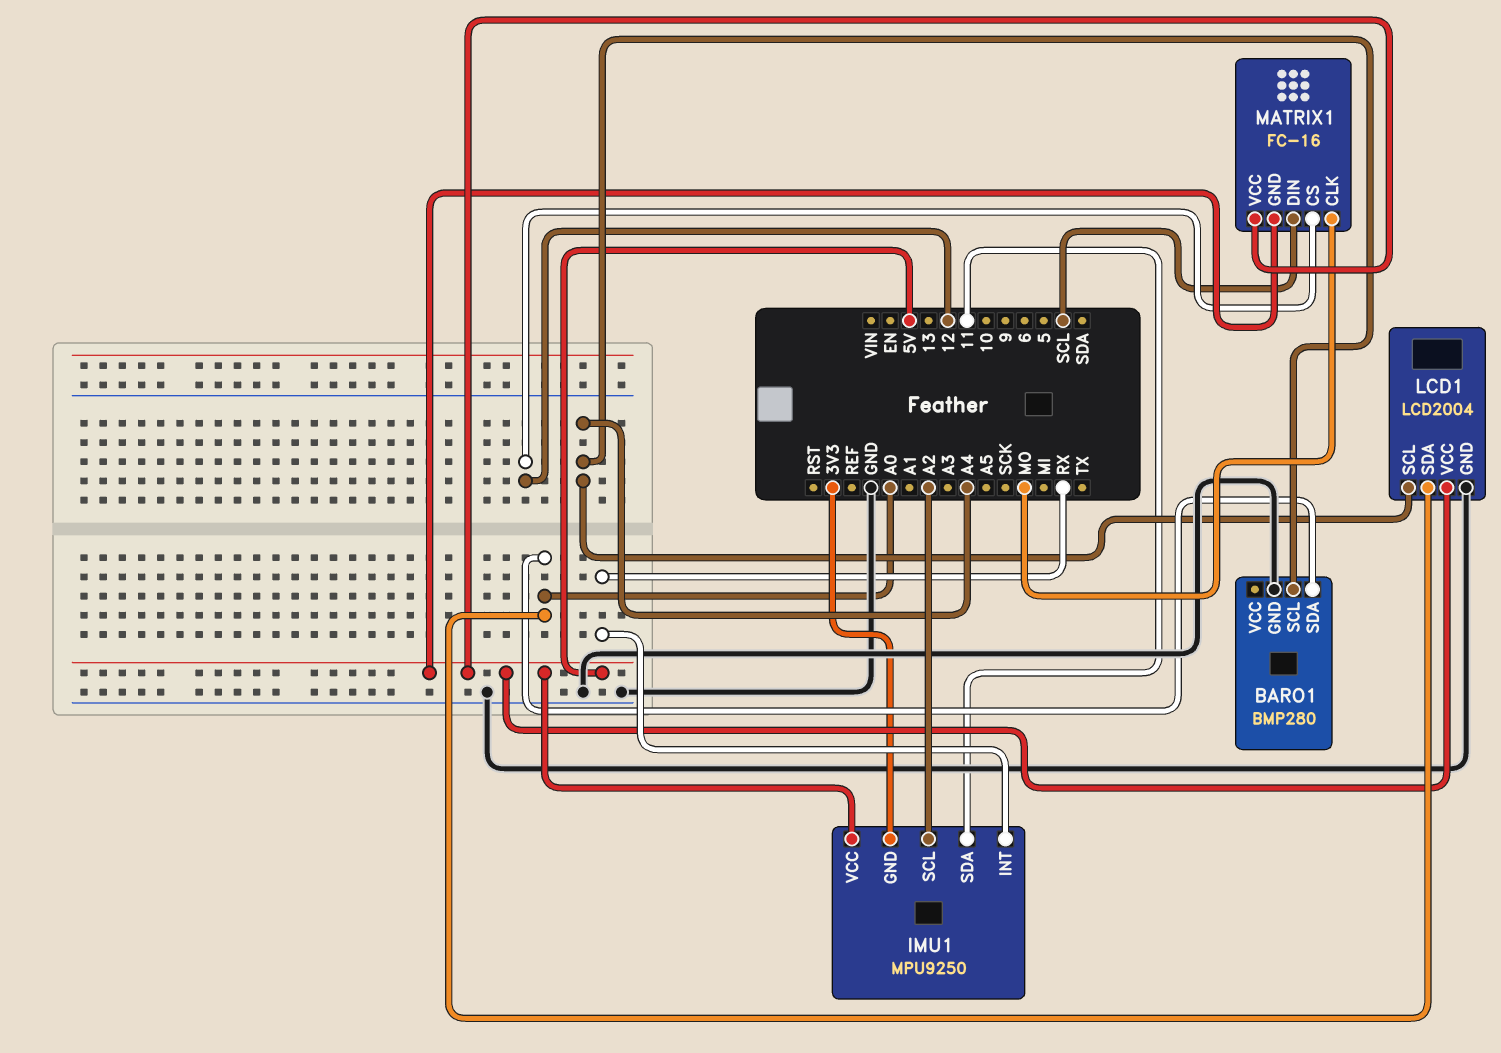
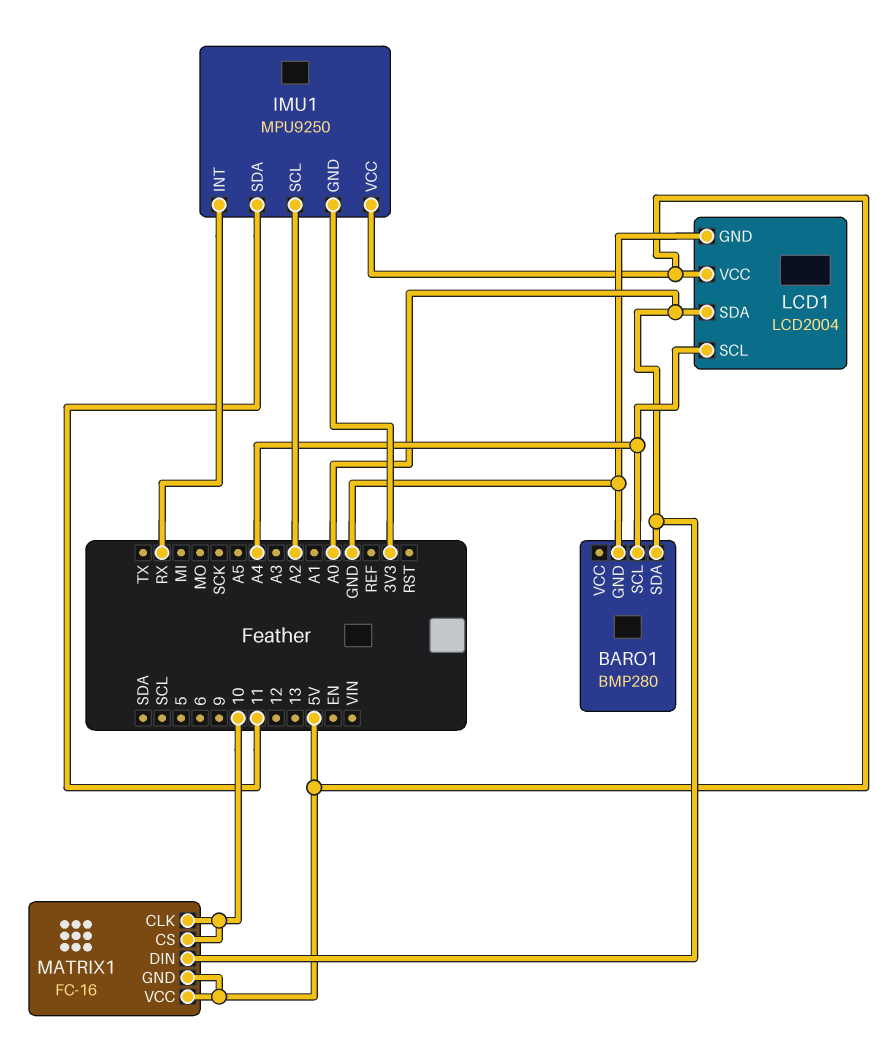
MATRIX1 pin CLK: MO -> 10
MATRIX1 pin CS: 12 -> 10
MATRIX1 pin DIN: SCL -> A0

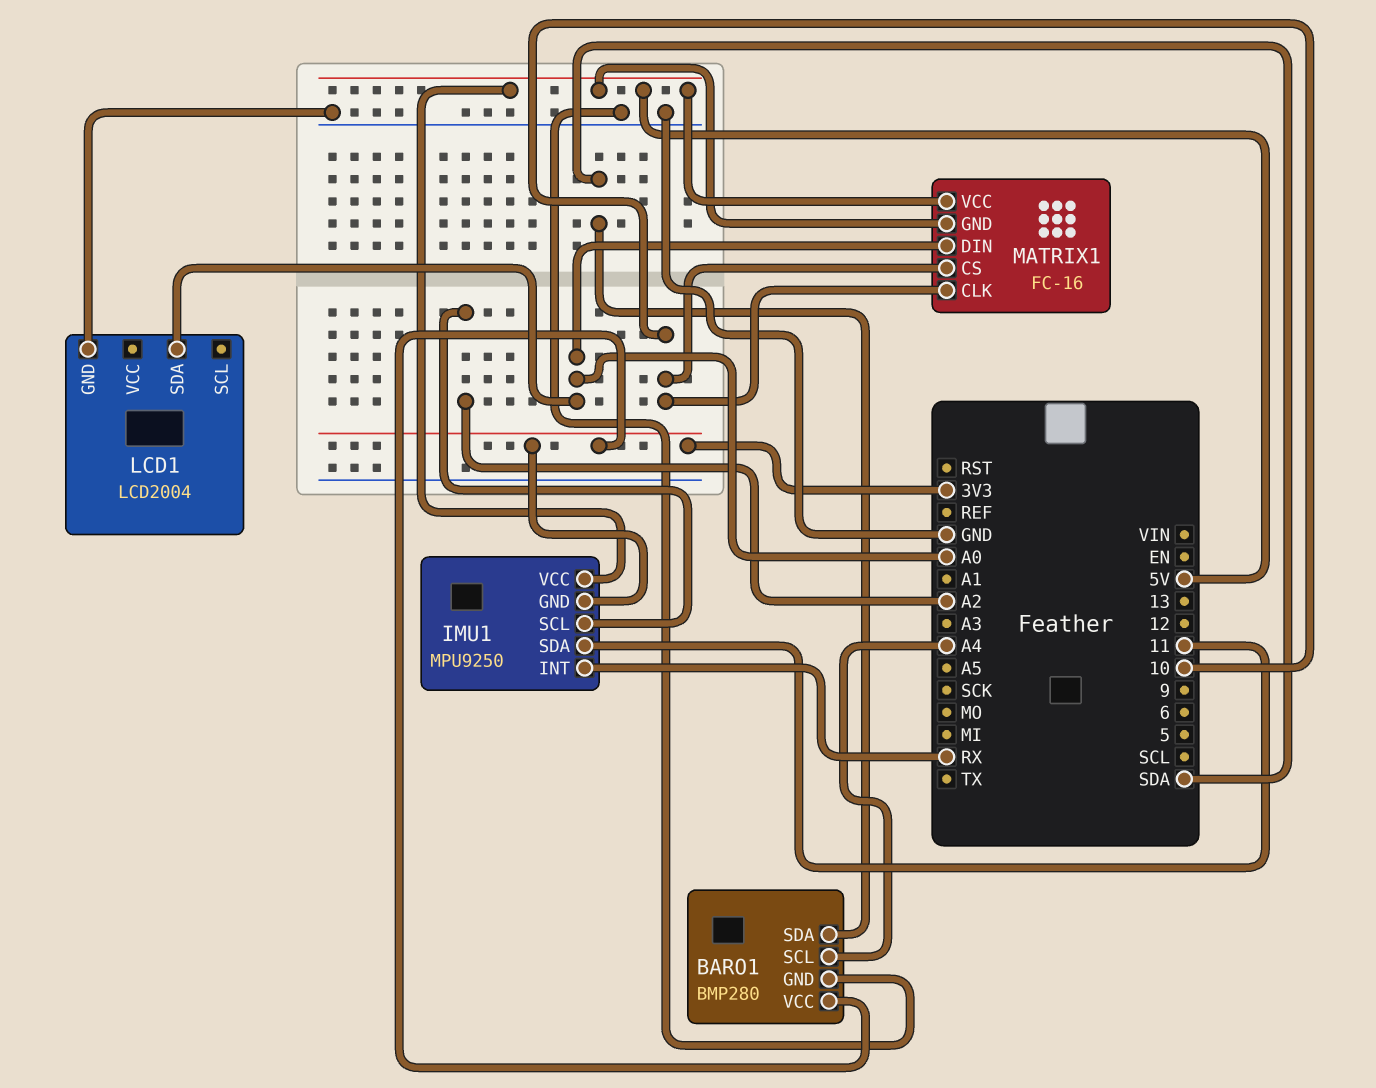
BARO1 pin SDA: A0 -> SDA
BARO1 pin VCC: none -> 3V3
LCD1 pin SCL: A4 -> none
LCD1 pin VCC: 5V -> none

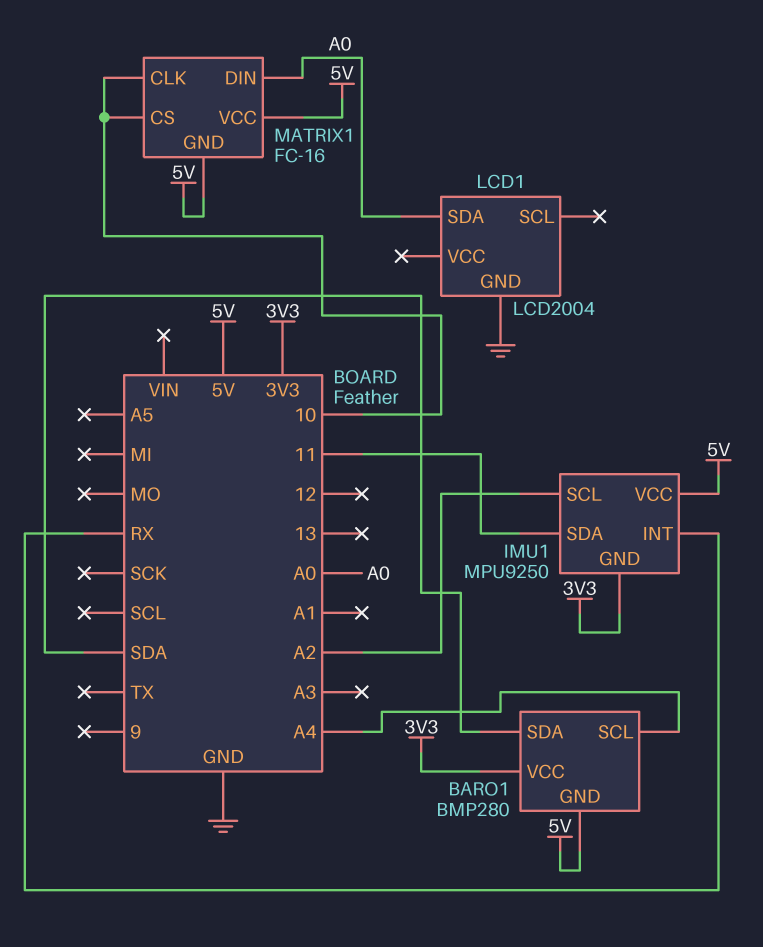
BARO1 pin GND: GND -> 5V

